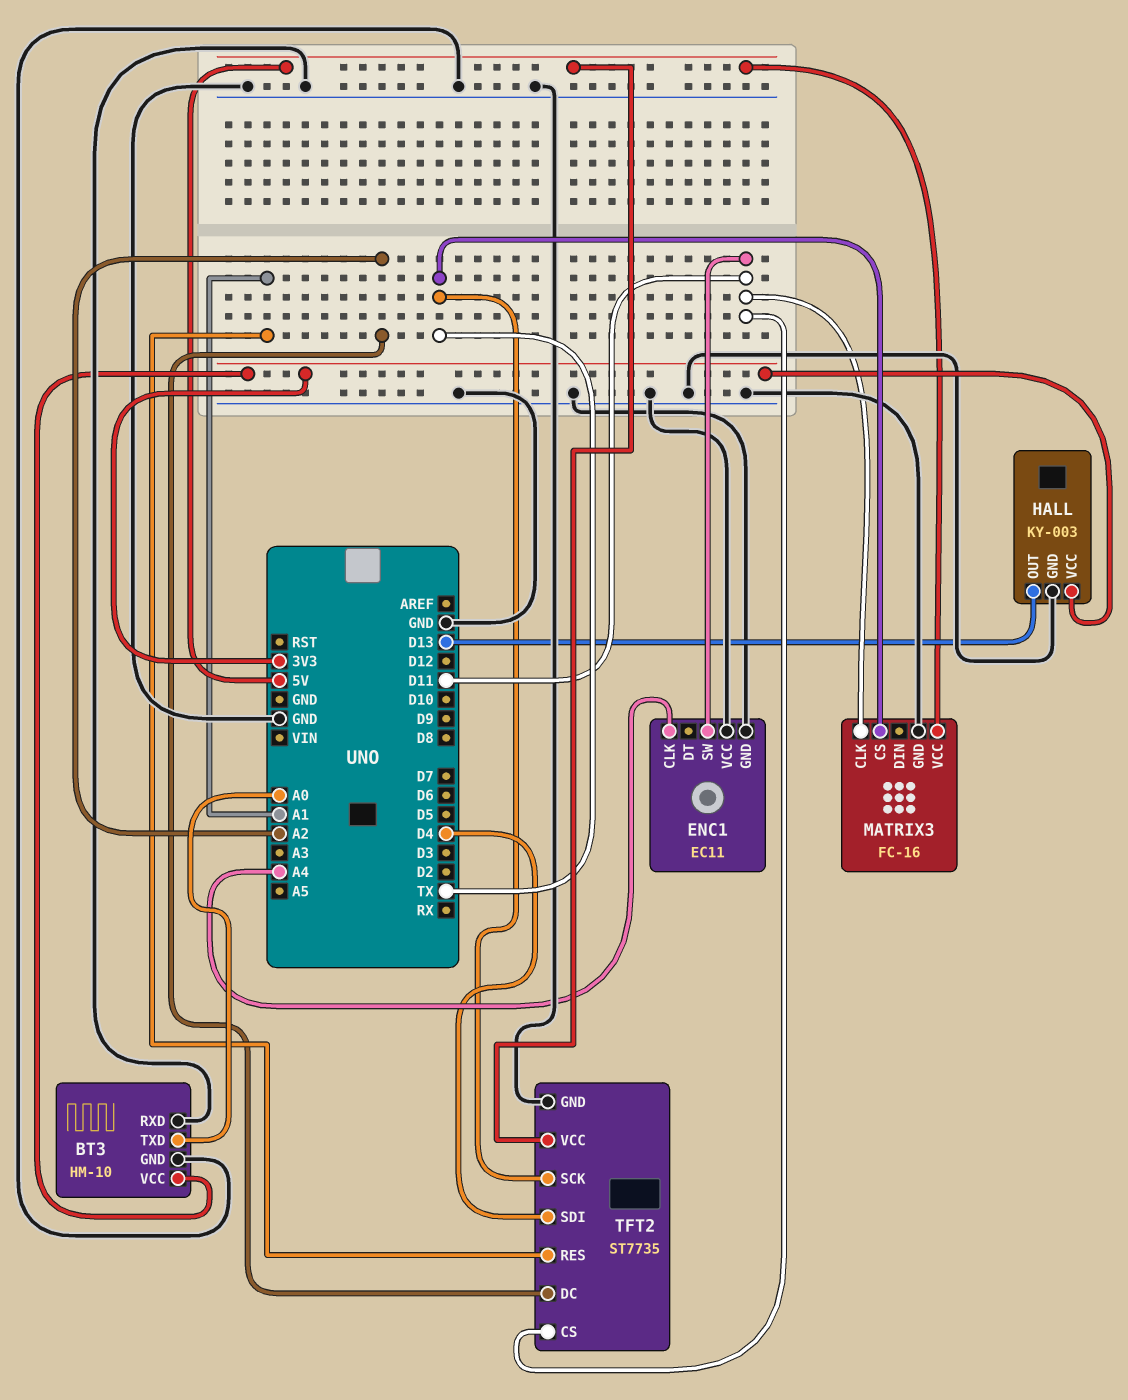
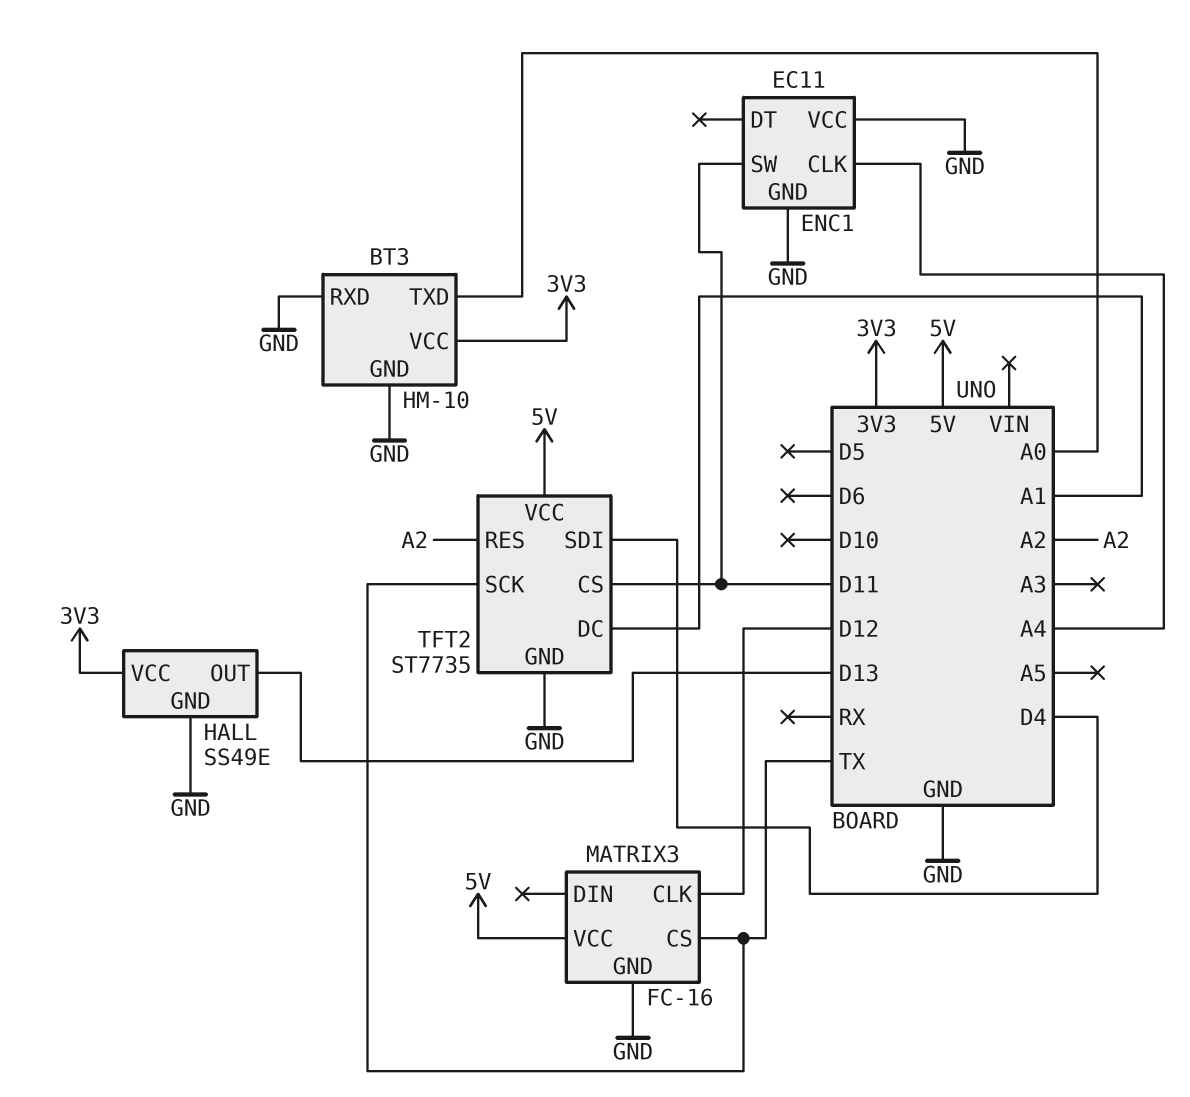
HALL: KY-003 -> SS49E
MATRIX3 pin CLK: D11 -> D12
TFT2 pin DC: A2 -> A1
TFT2 pin RES: A1 -> A2

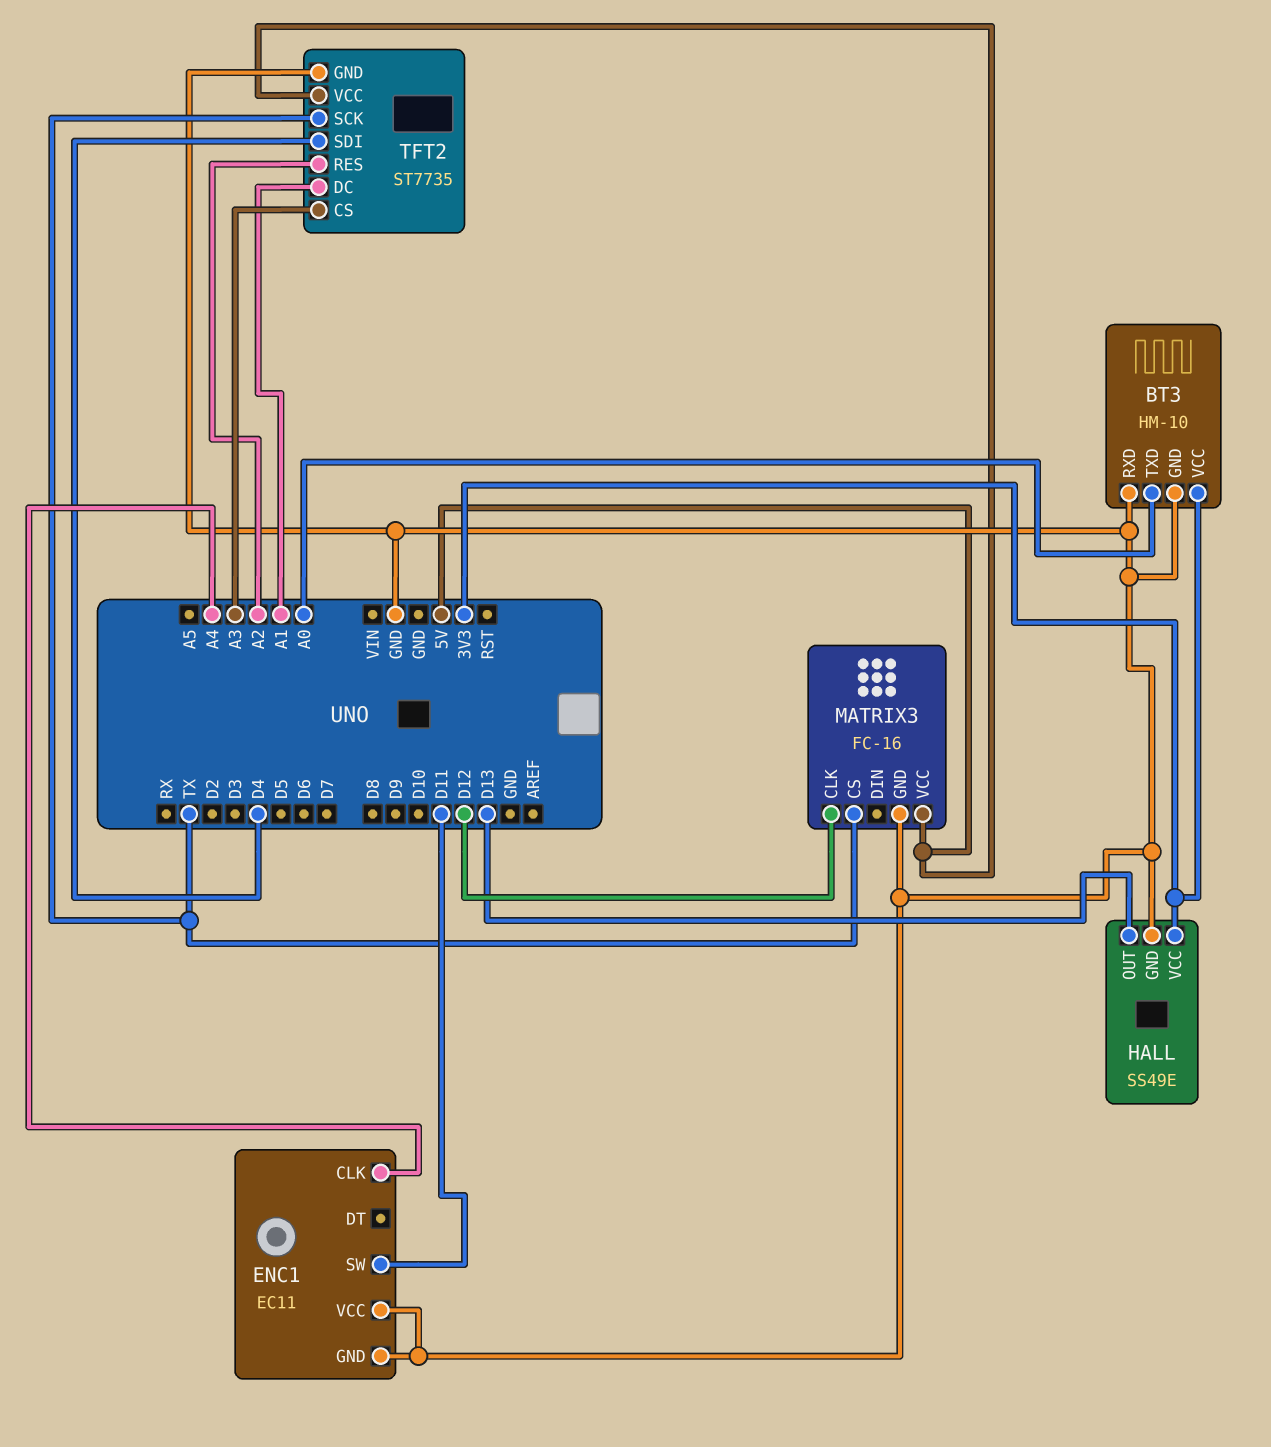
TFT2 pin CS: D11 -> A3

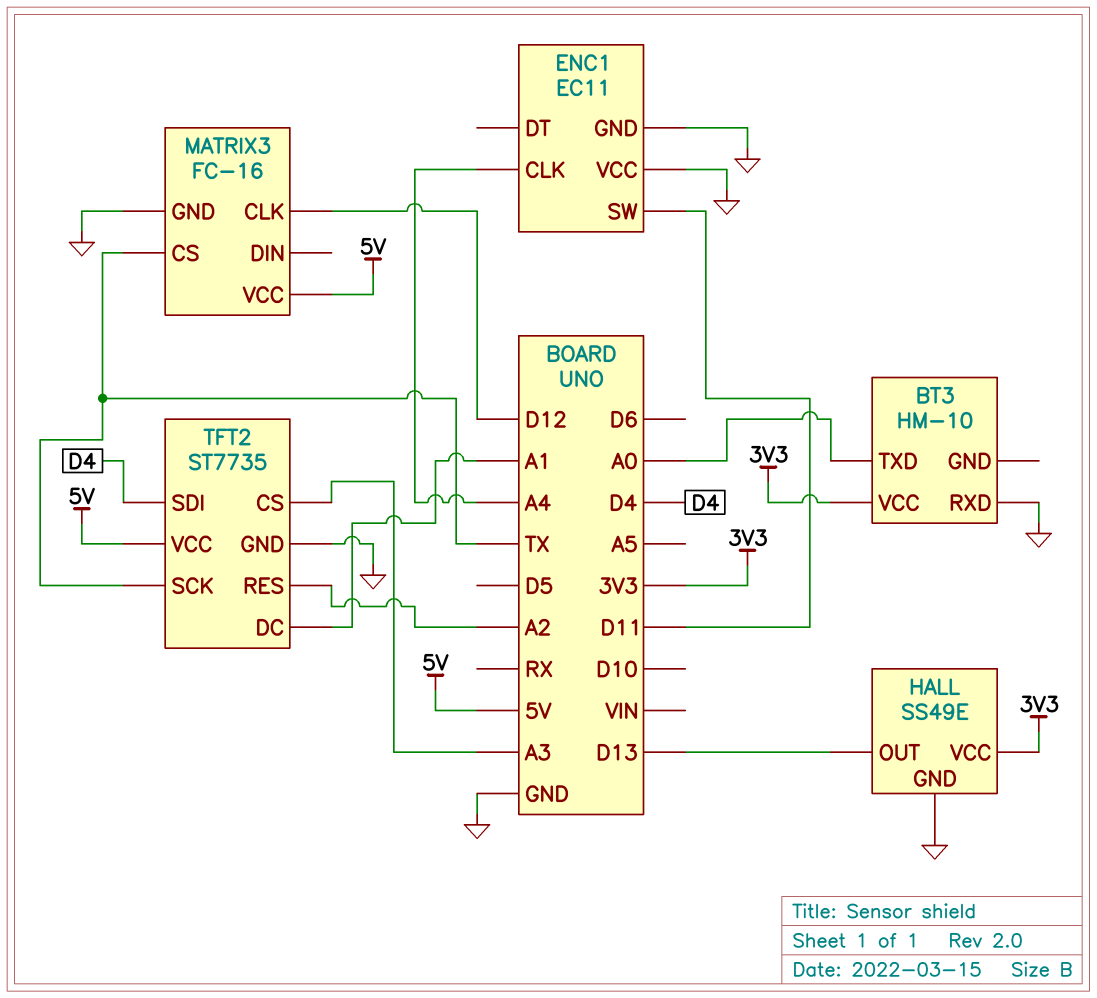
BT3 pin GND: GND -> none

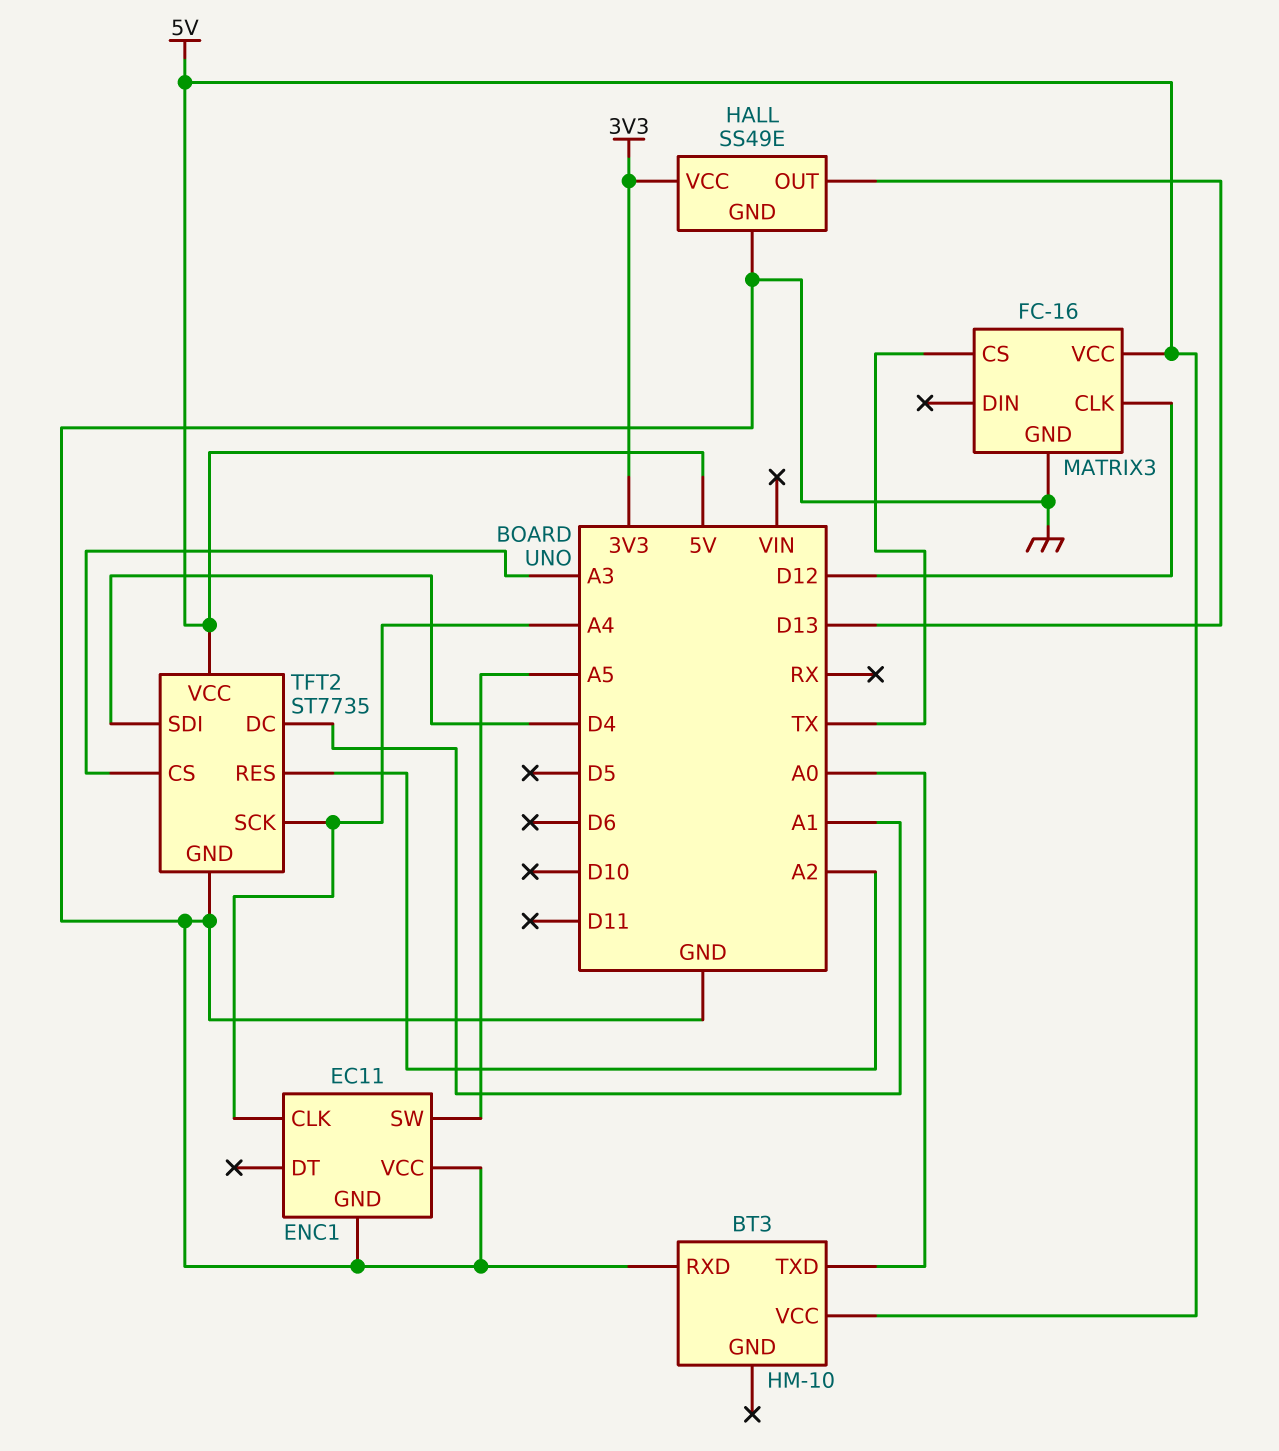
BT3 pin VCC: 3V3 -> 5V
ENC1 pin SW: D11 -> A5
TFT2 pin SCK: TX -> A4

